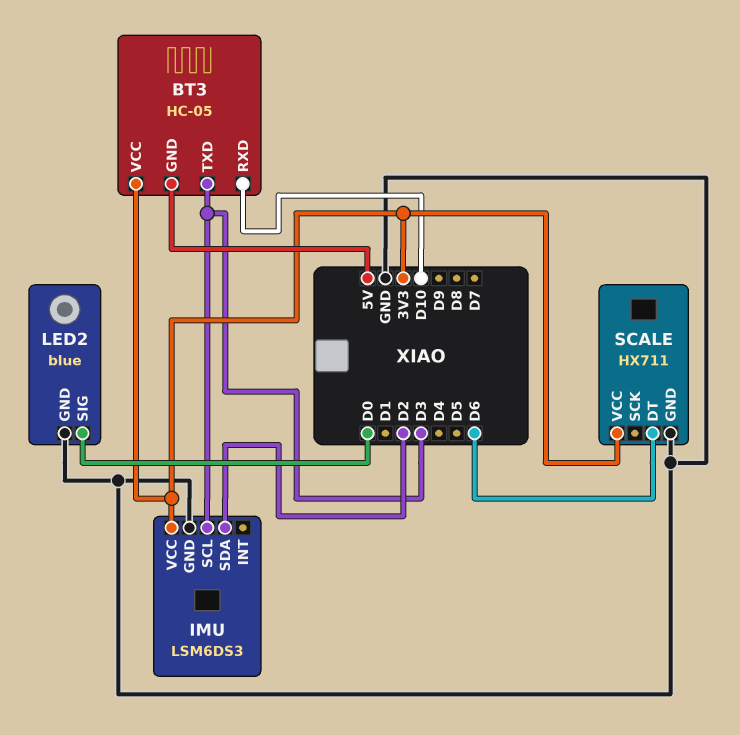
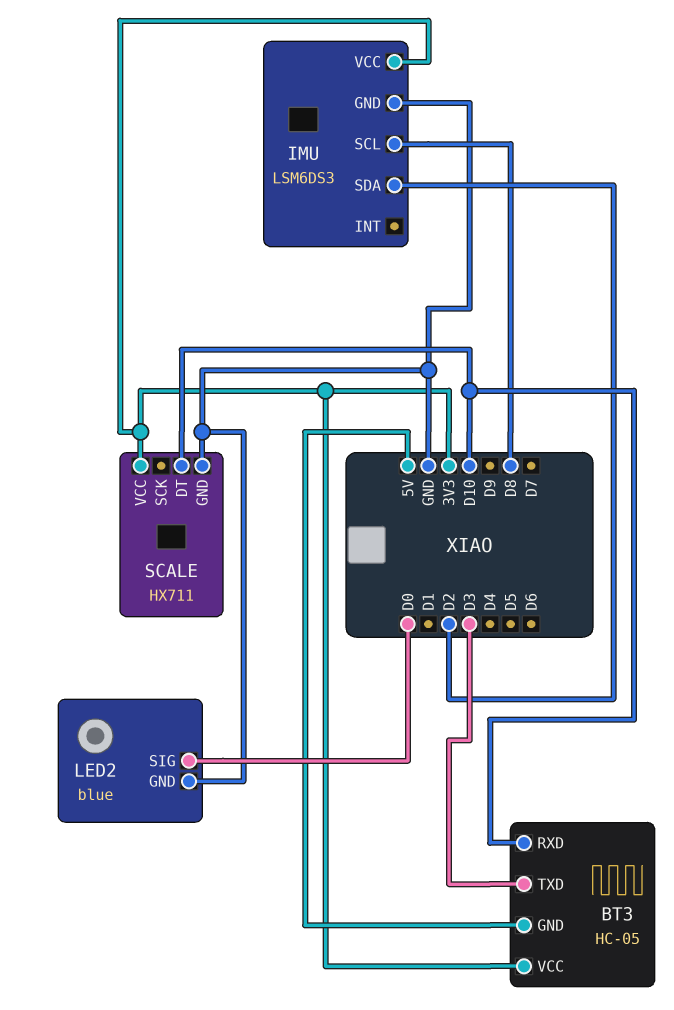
IMU pin SCL: D3 -> D8
SCALE pin DT: D6 -> D10

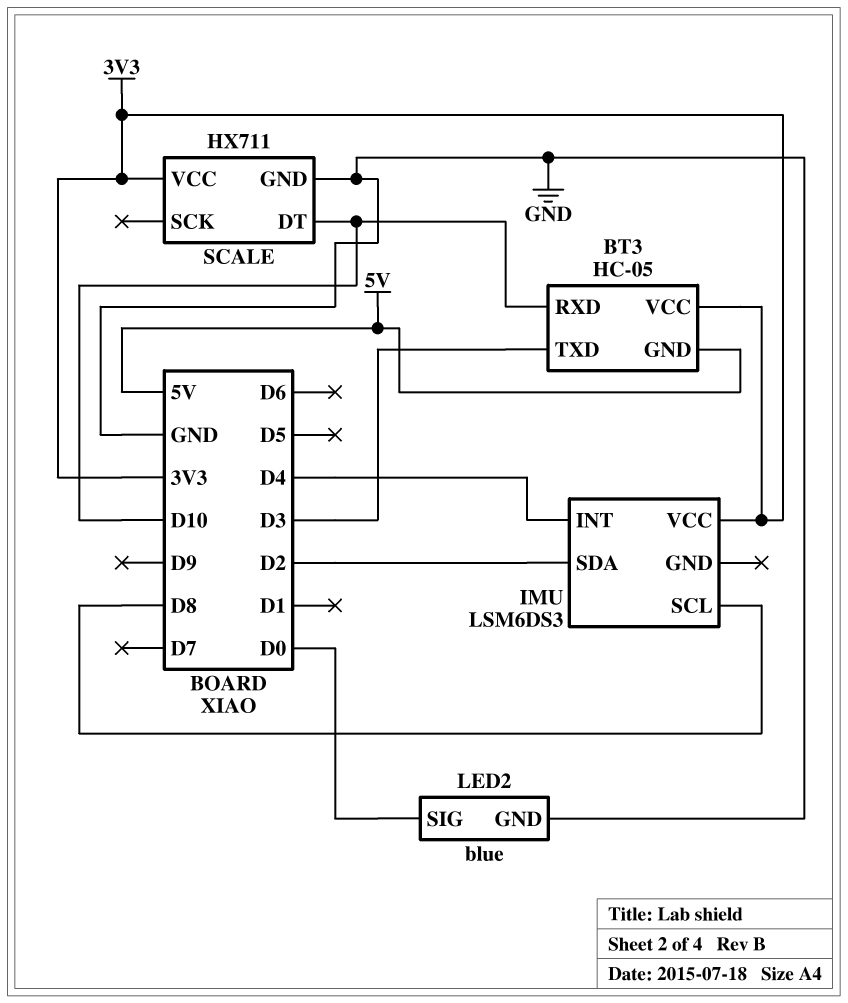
IMU pin GND: GND -> none
IMU pin INT: none -> D4

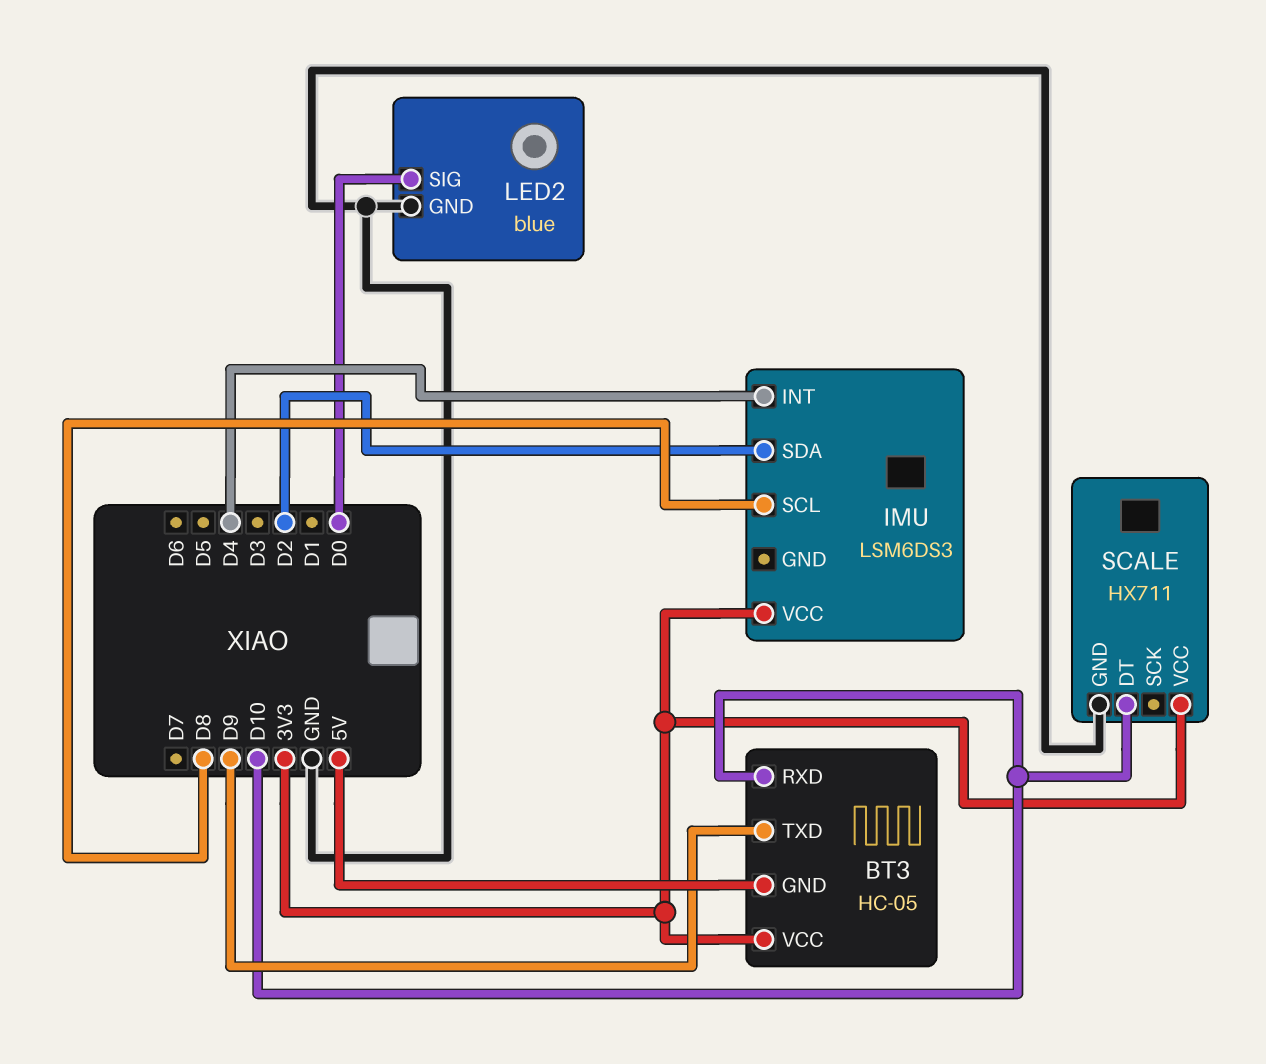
BT3 pin TXD: D3 -> D9

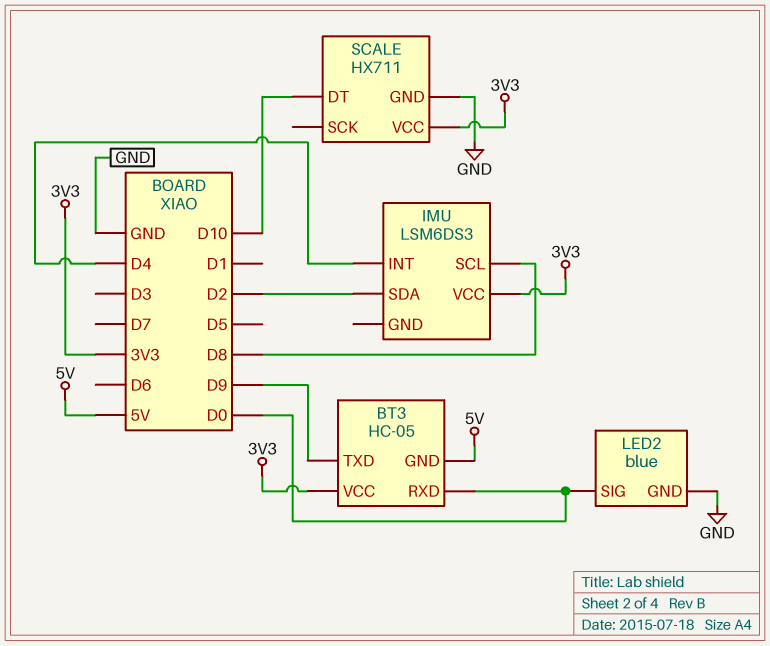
BT3 pin RXD: D10 -> D0

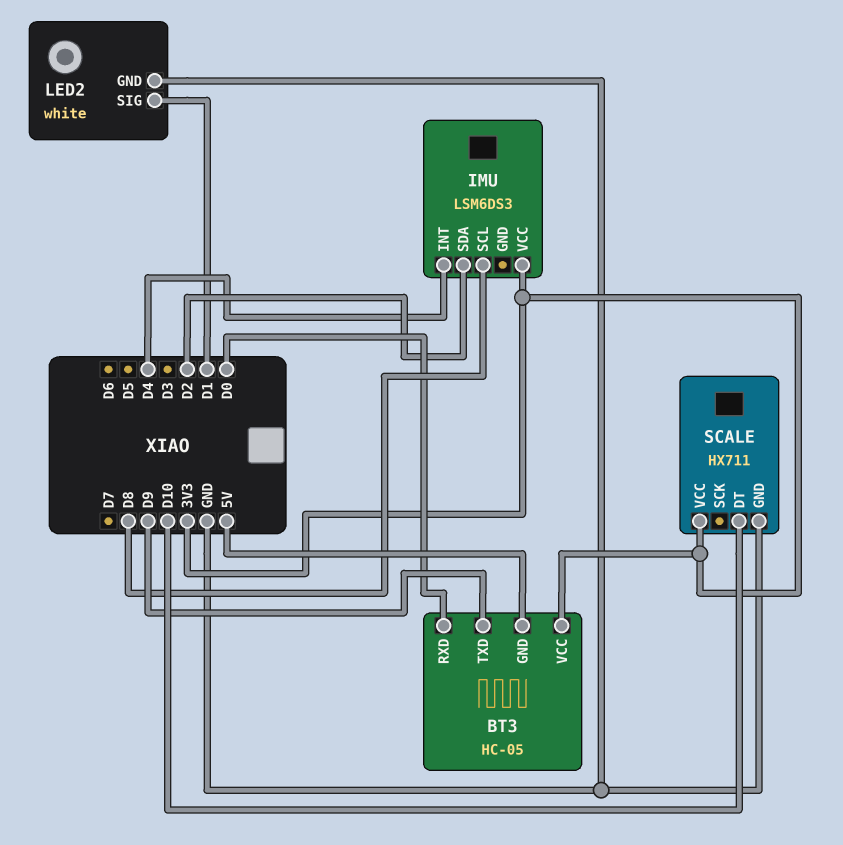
LED2: blue -> white
LED2 pin SIG: D0 -> D1

